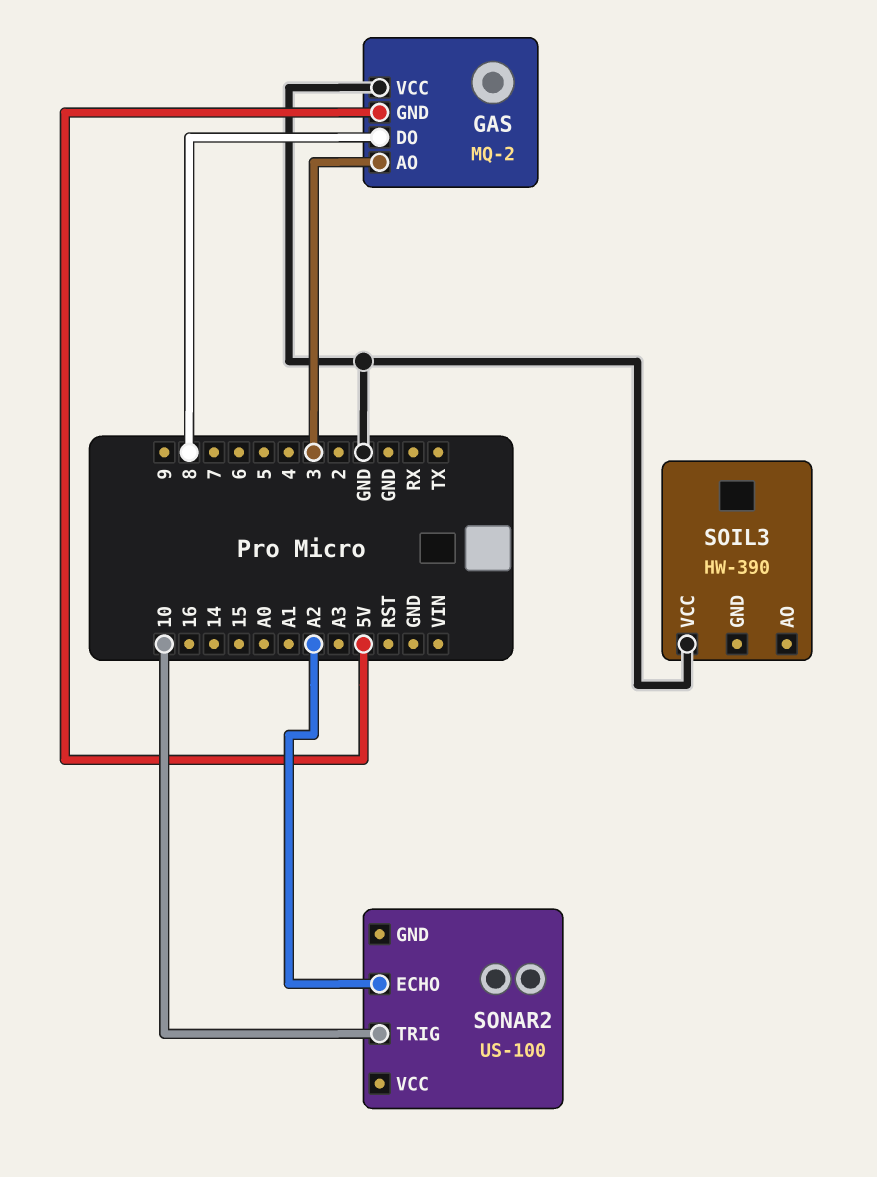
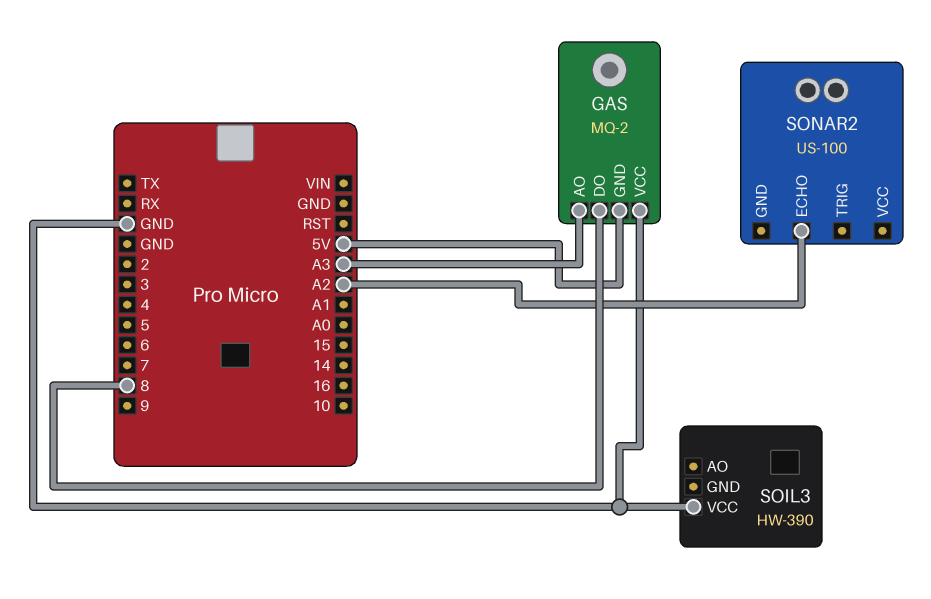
GAS pin AO: 3 -> A3
SONAR2 pin TRIG: 10 -> none

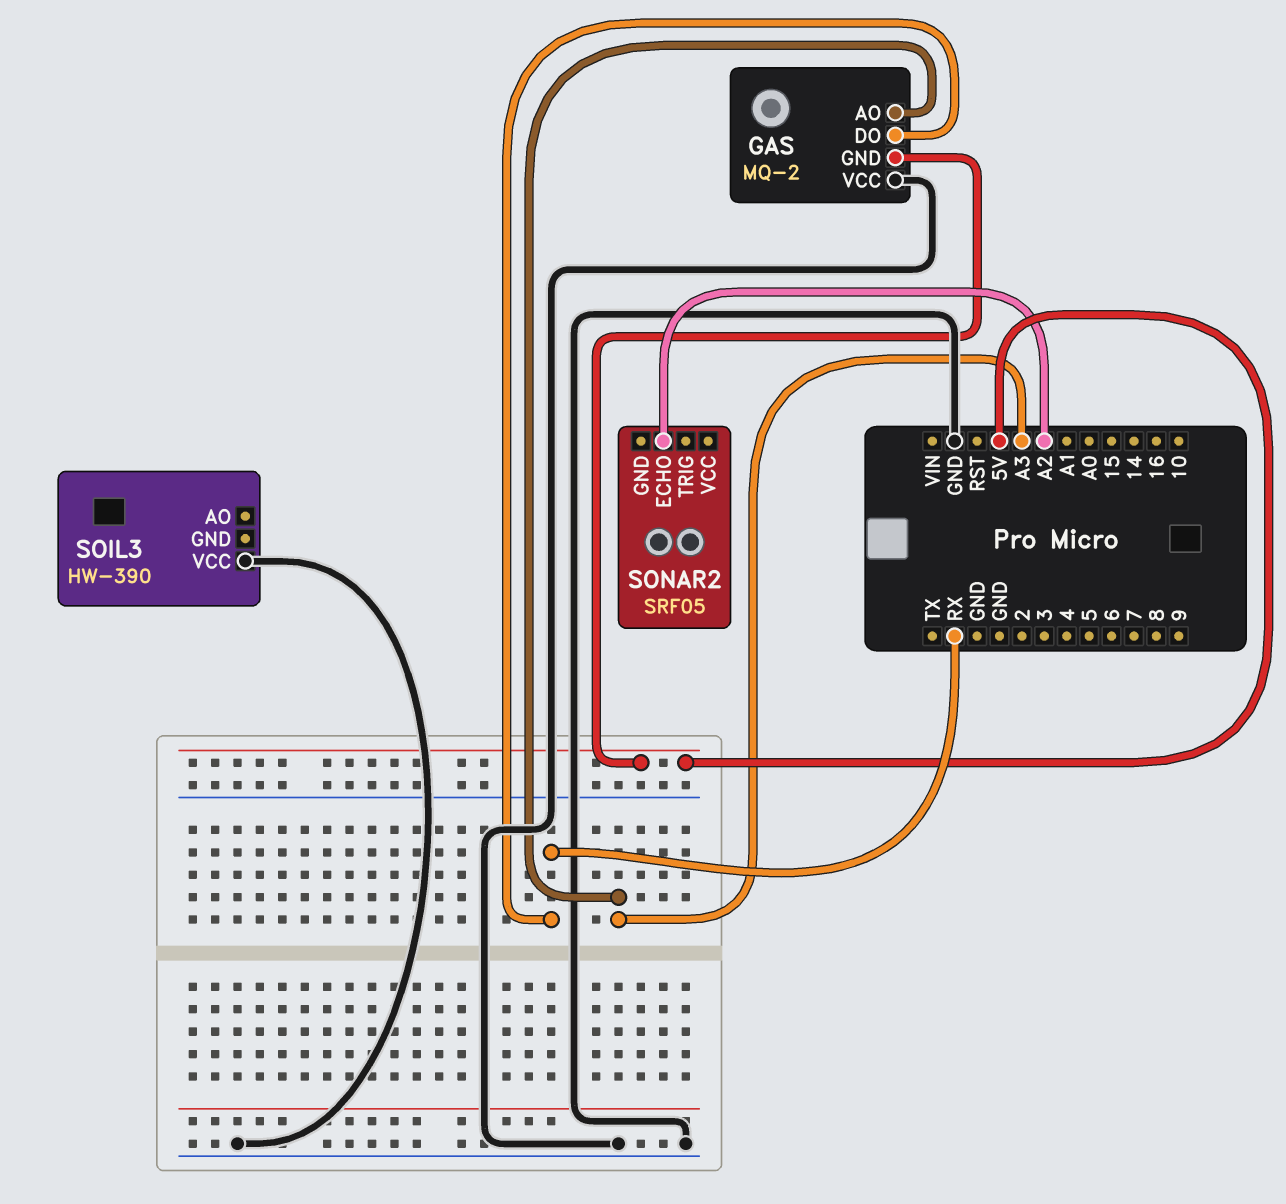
GAS pin DO: 8 -> RX
SONAR2: US-100 -> SRF05

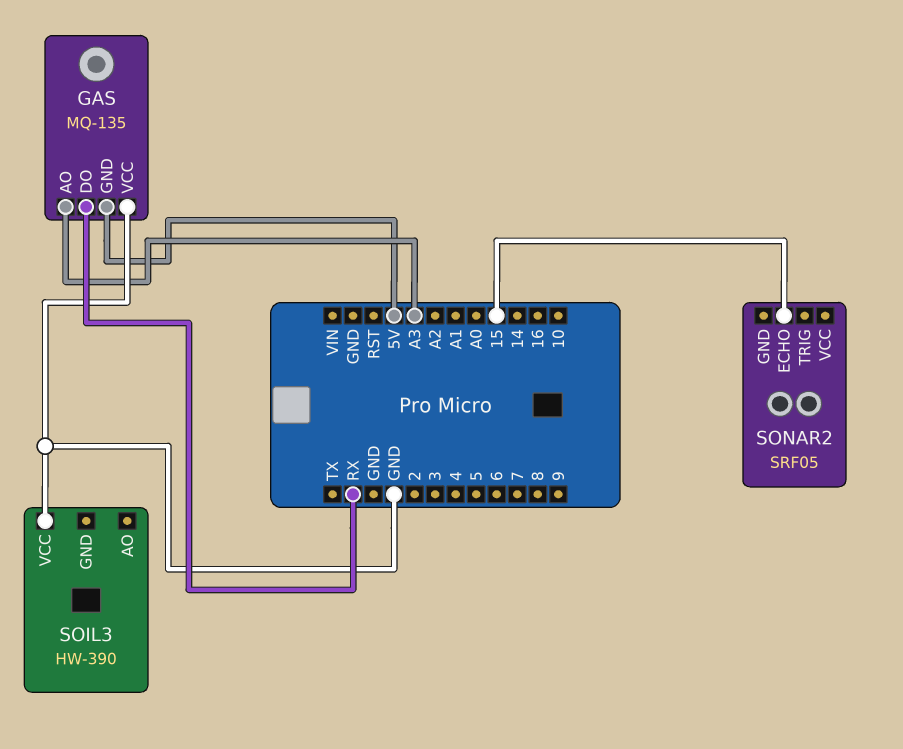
GAS: MQ-2 -> MQ-135
SONAR2 pin ECHO: A2 -> 15

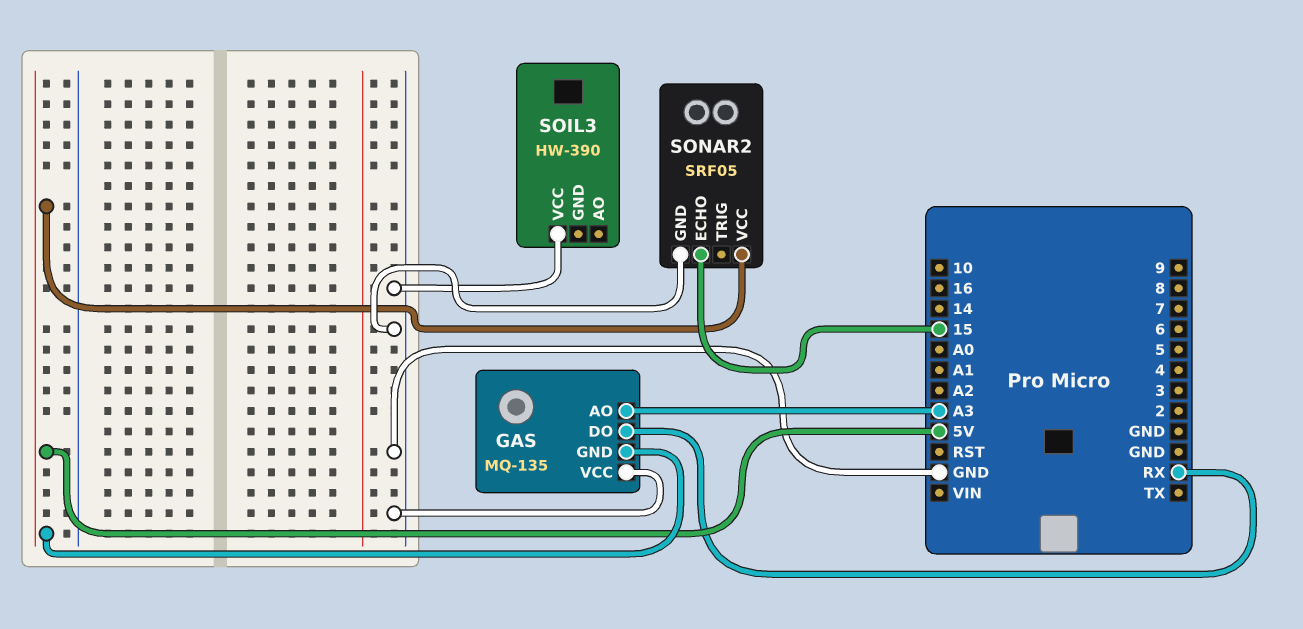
SONAR2 pin GND: none -> GND
SONAR2 pin VCC: none -> 5V

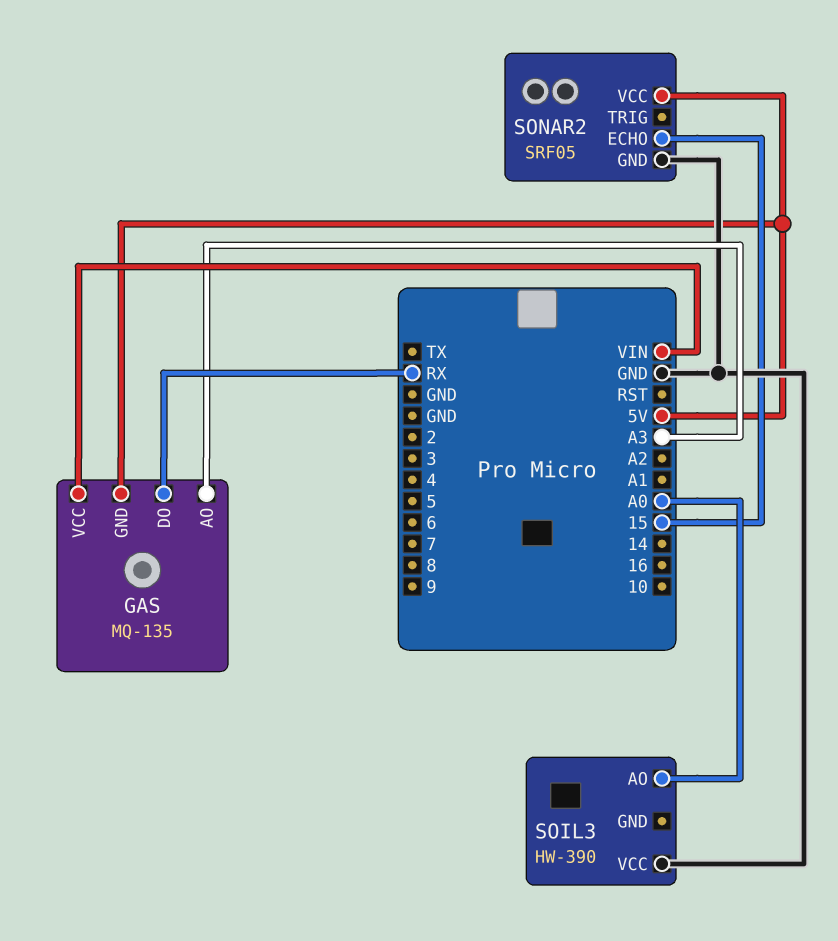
GAS pin VCC: GND -> VIN
SOIL3 pin AO: none -> A0

